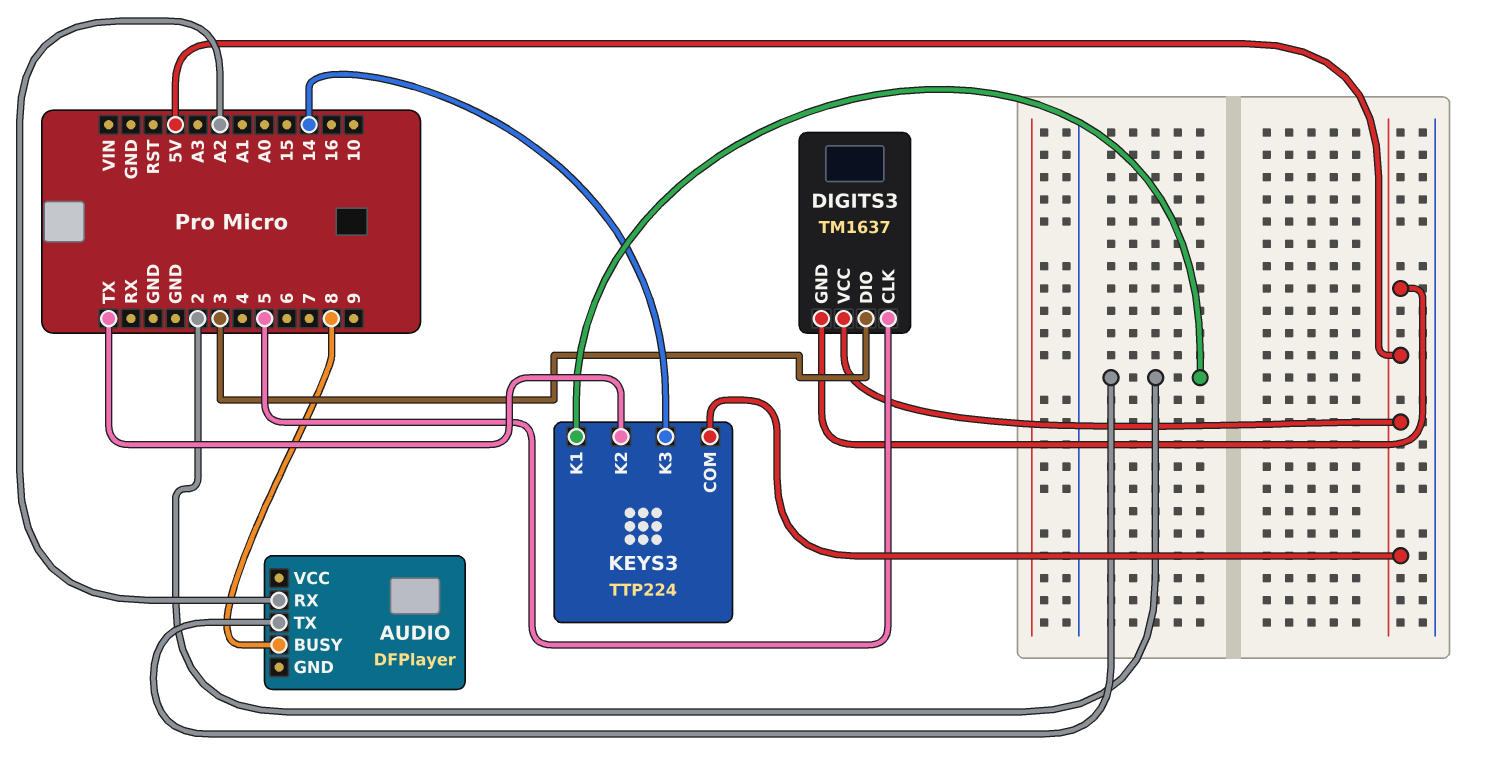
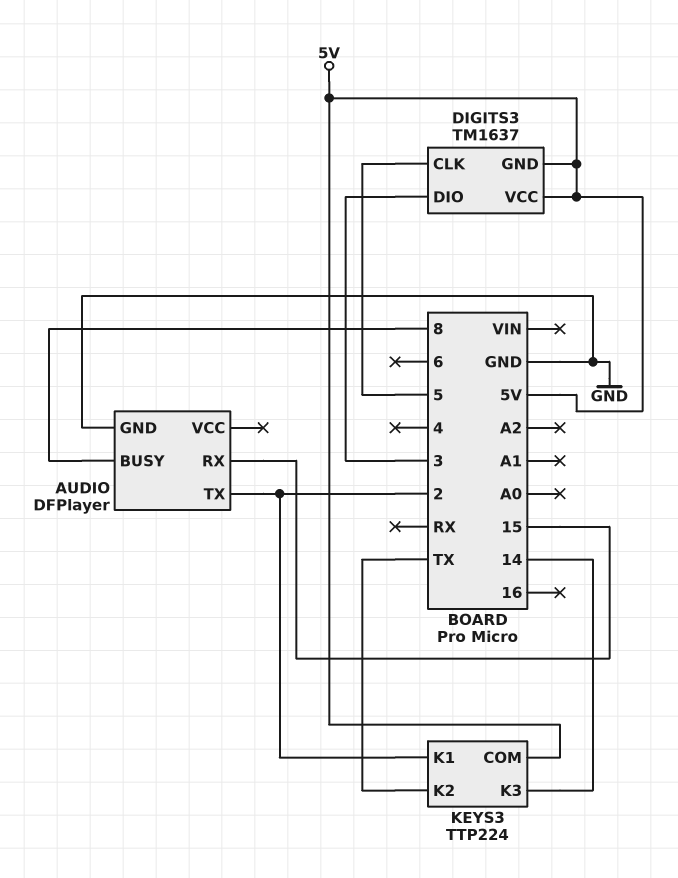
AUDIO pin GND: none -> GND
AUDIO pin RX: A2 -> 15

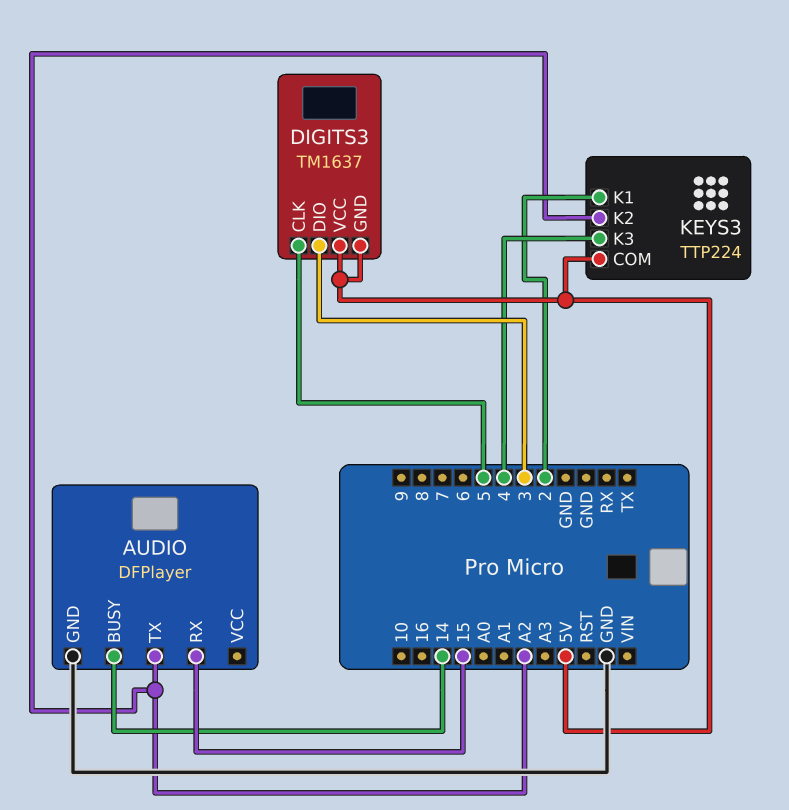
AUDIO pin BUSY: 8 -> 14
AUDIO pin TX: 2 -> A2
KEYS3 pin K2: TX -> A2
KEYS3 pin K3: 14 -> 4

